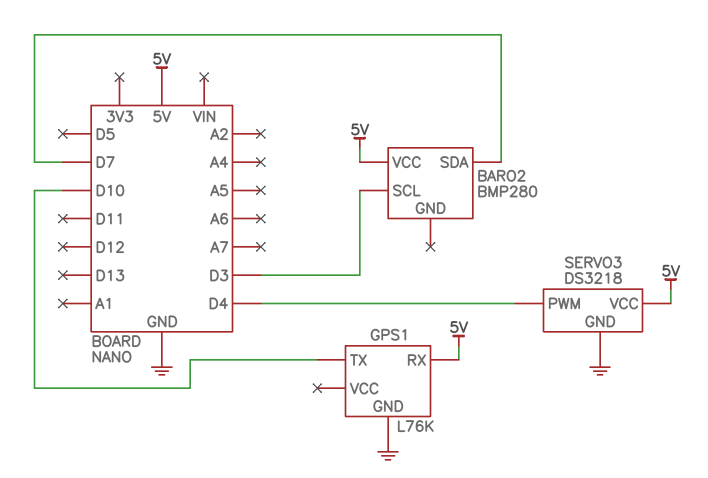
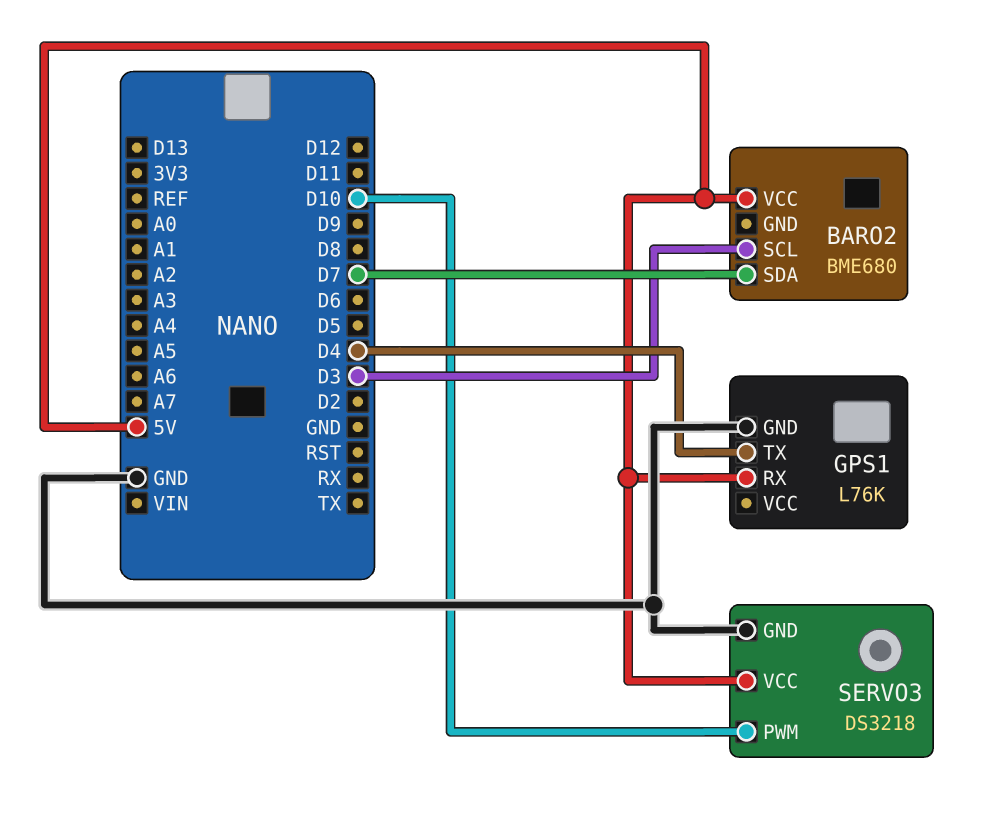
BARO2: BMP280 -> BME680
GPS1 pin TX: D10 -> D4
SERVO3 pin PWM: D4 -> D10

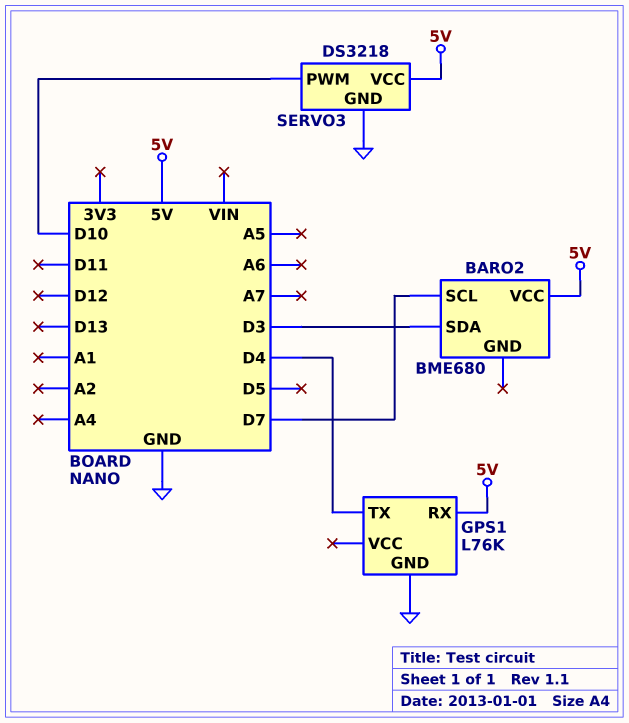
BARO2 pin SCL: D3 -> D7
BARO2 pin SDA: D7 -> D3

